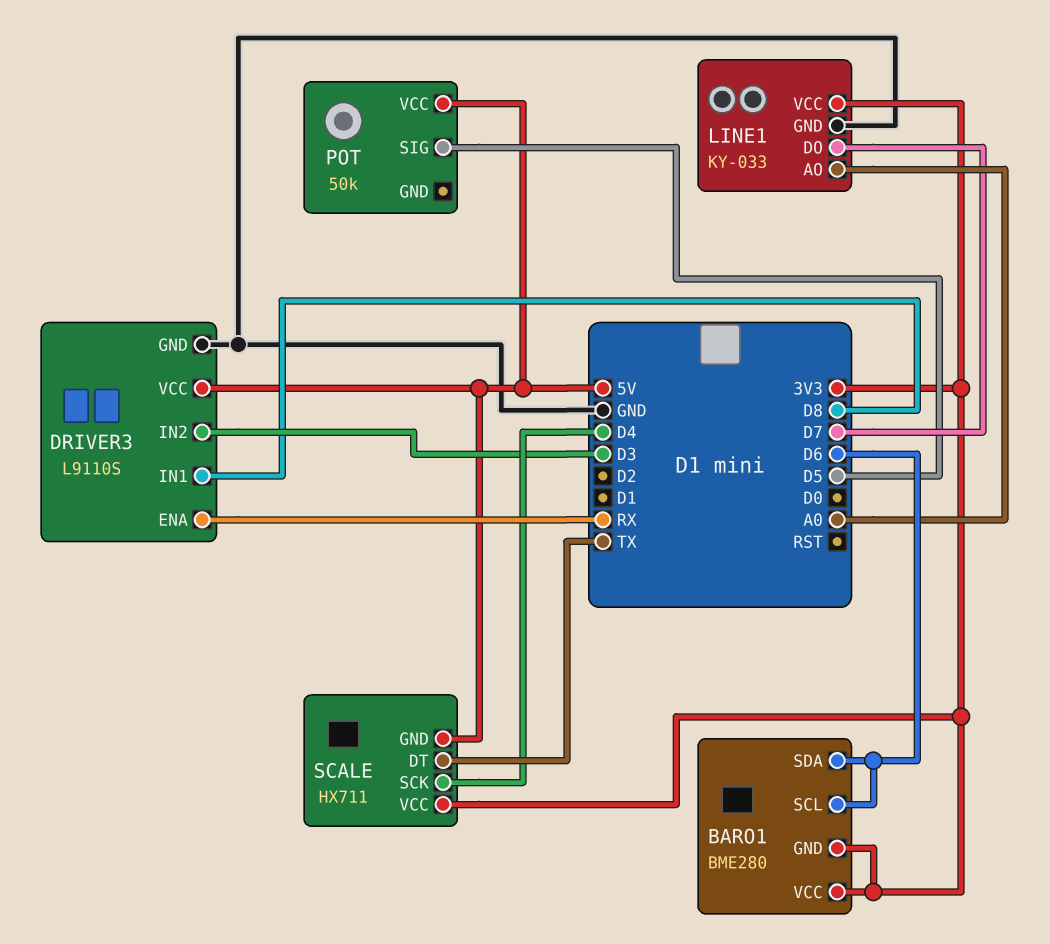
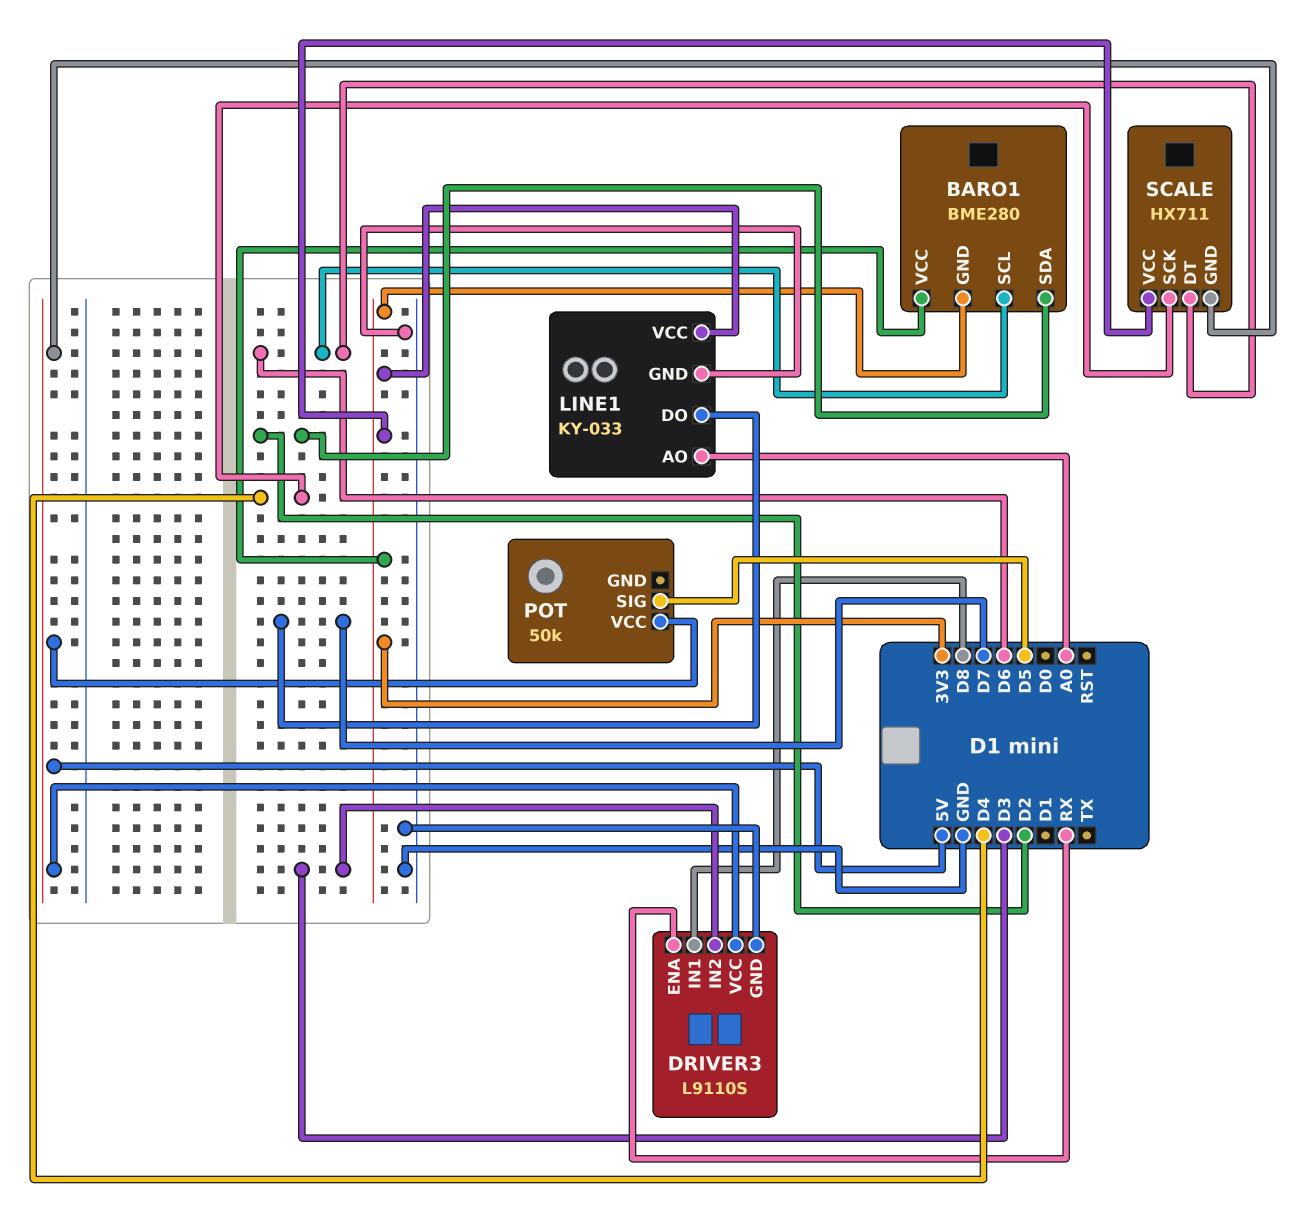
BARO1 pin SDA: D6 -> D2
SCALE pin DT: TX -> D6

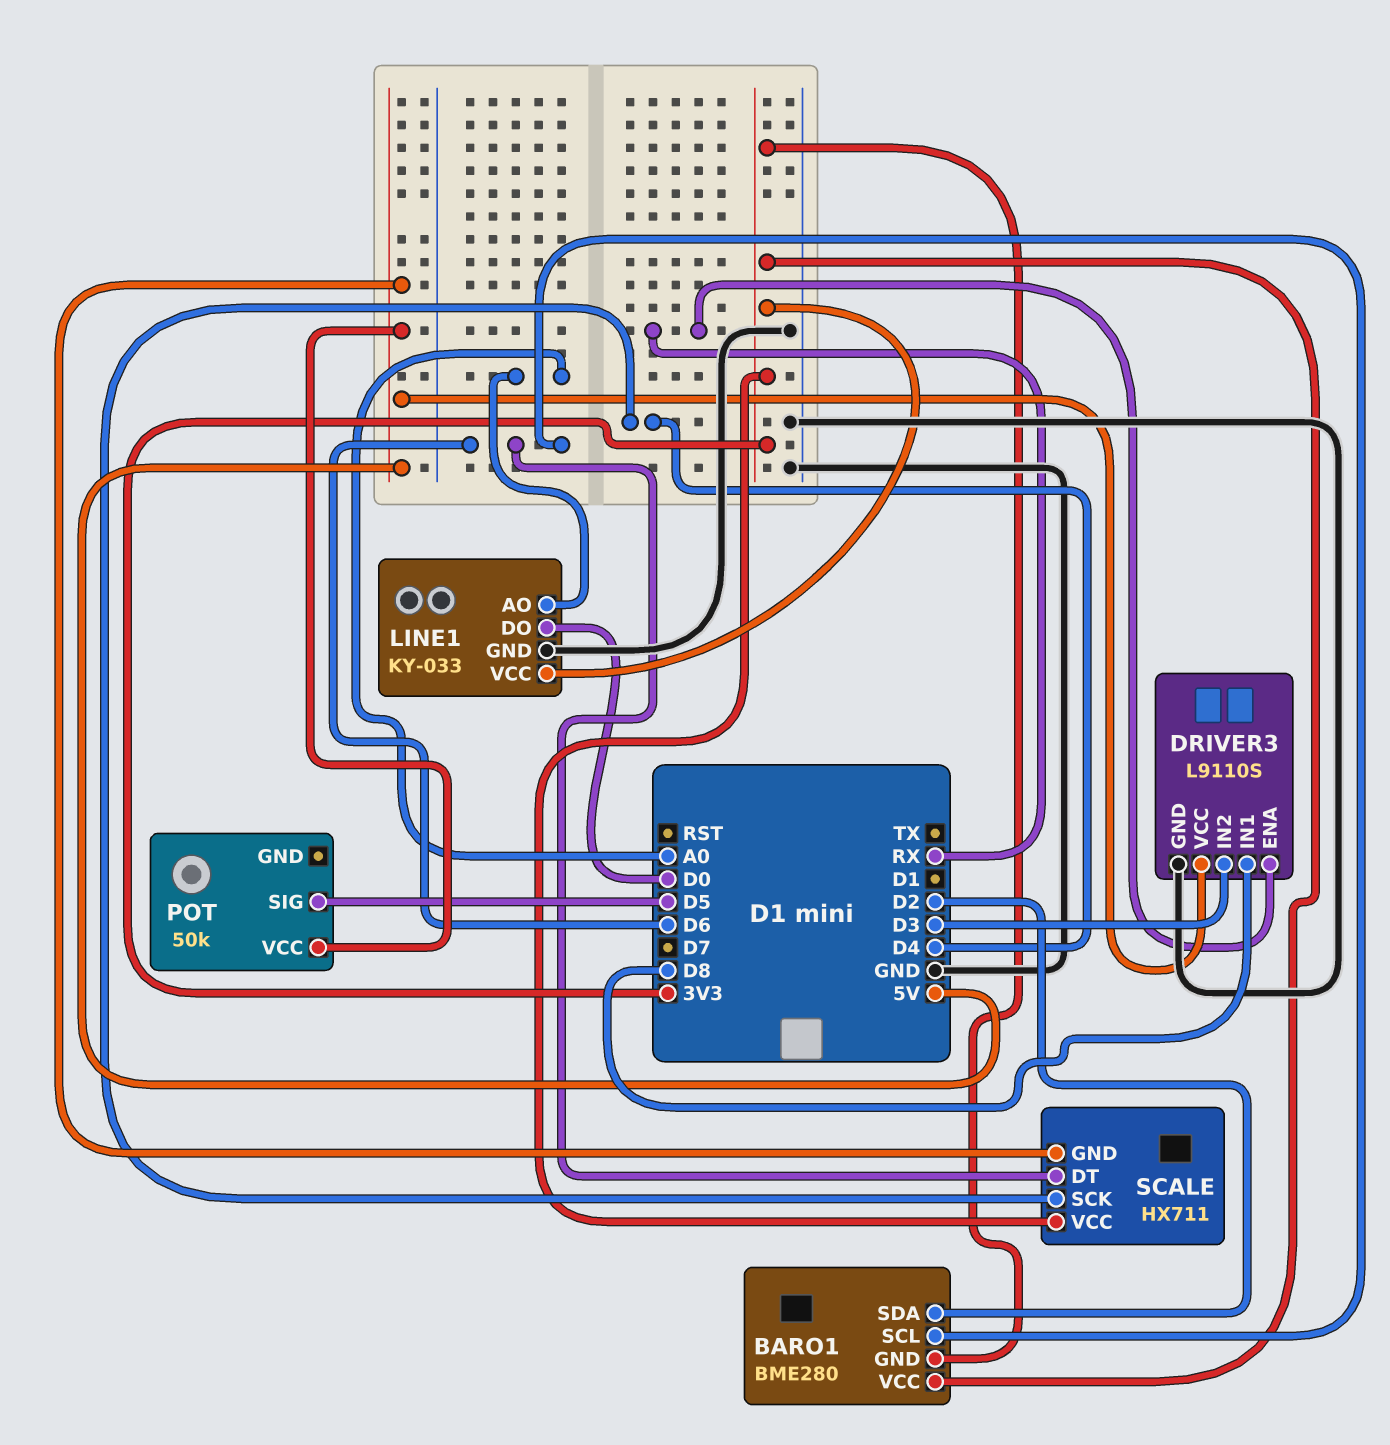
LINE1 pin DO: D7 -> D0

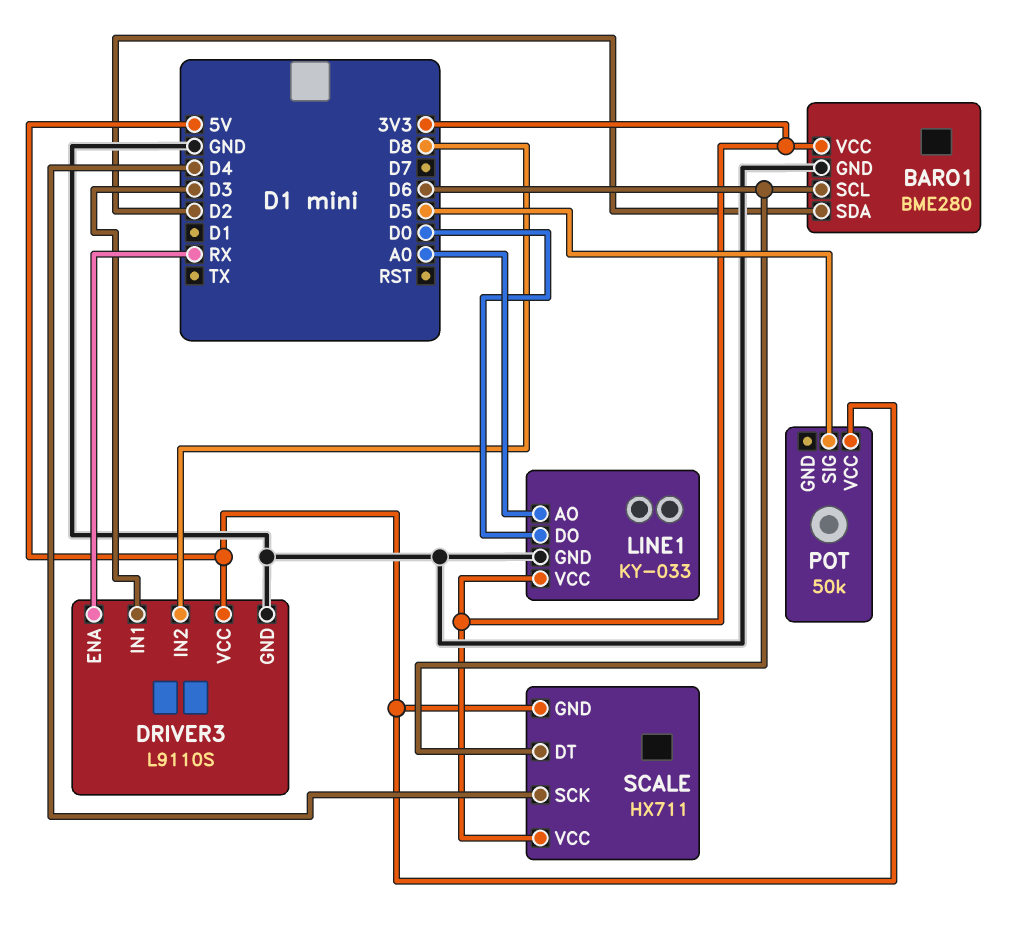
BARO1 pin GND: 3V3 -> GND
DRIVER3 pin IN1: D8 -> D3
DRIVER3 pin IN2: D3 -> D8

